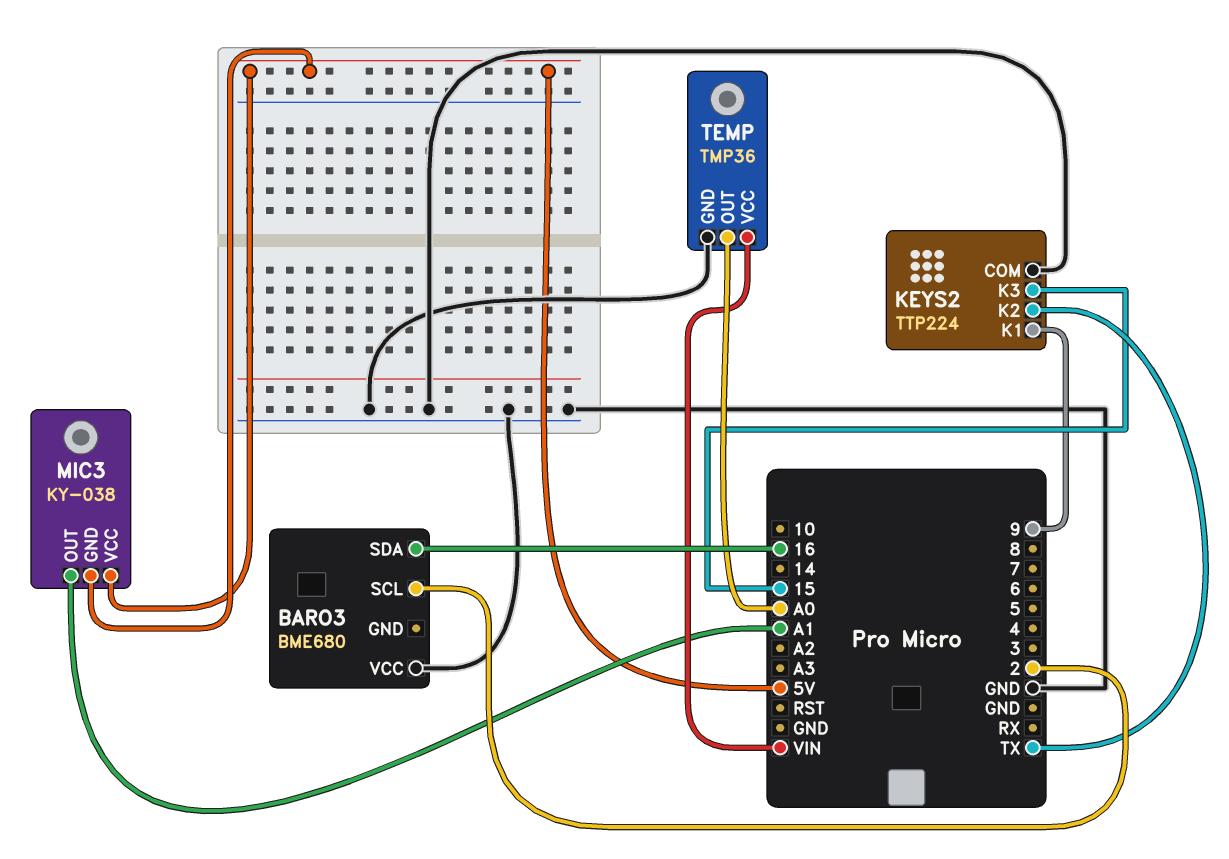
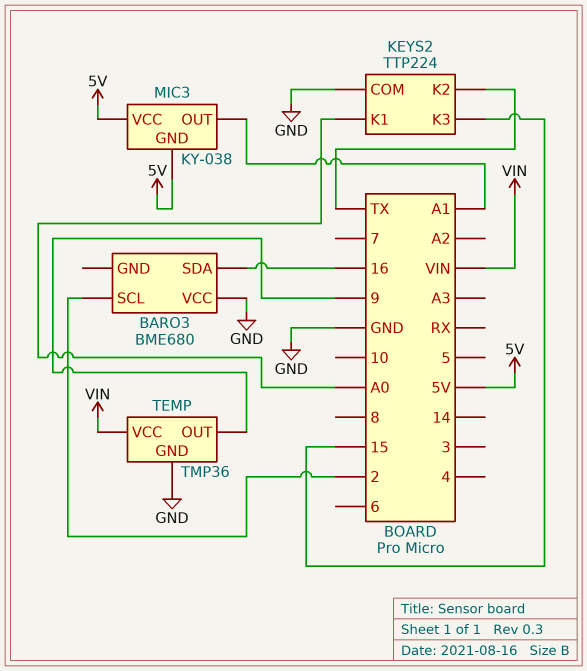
KEYS2 pin K1: 9 -> A0
TEMP pin OUT: A0 -> 9

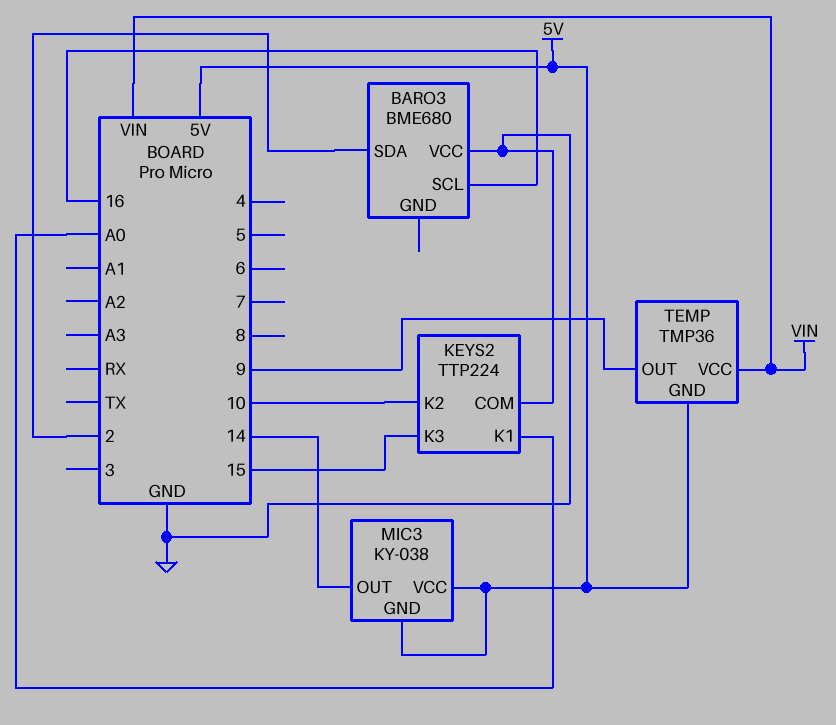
BARO3 pin SCL: 2 -> 16
BARO3 pin SDA: 16 -> 2
KEYS2 pin K2: TX -> 10
MIC3 pin OUT: A1 -> 14
TEMP pin GND: GND -> 5V

